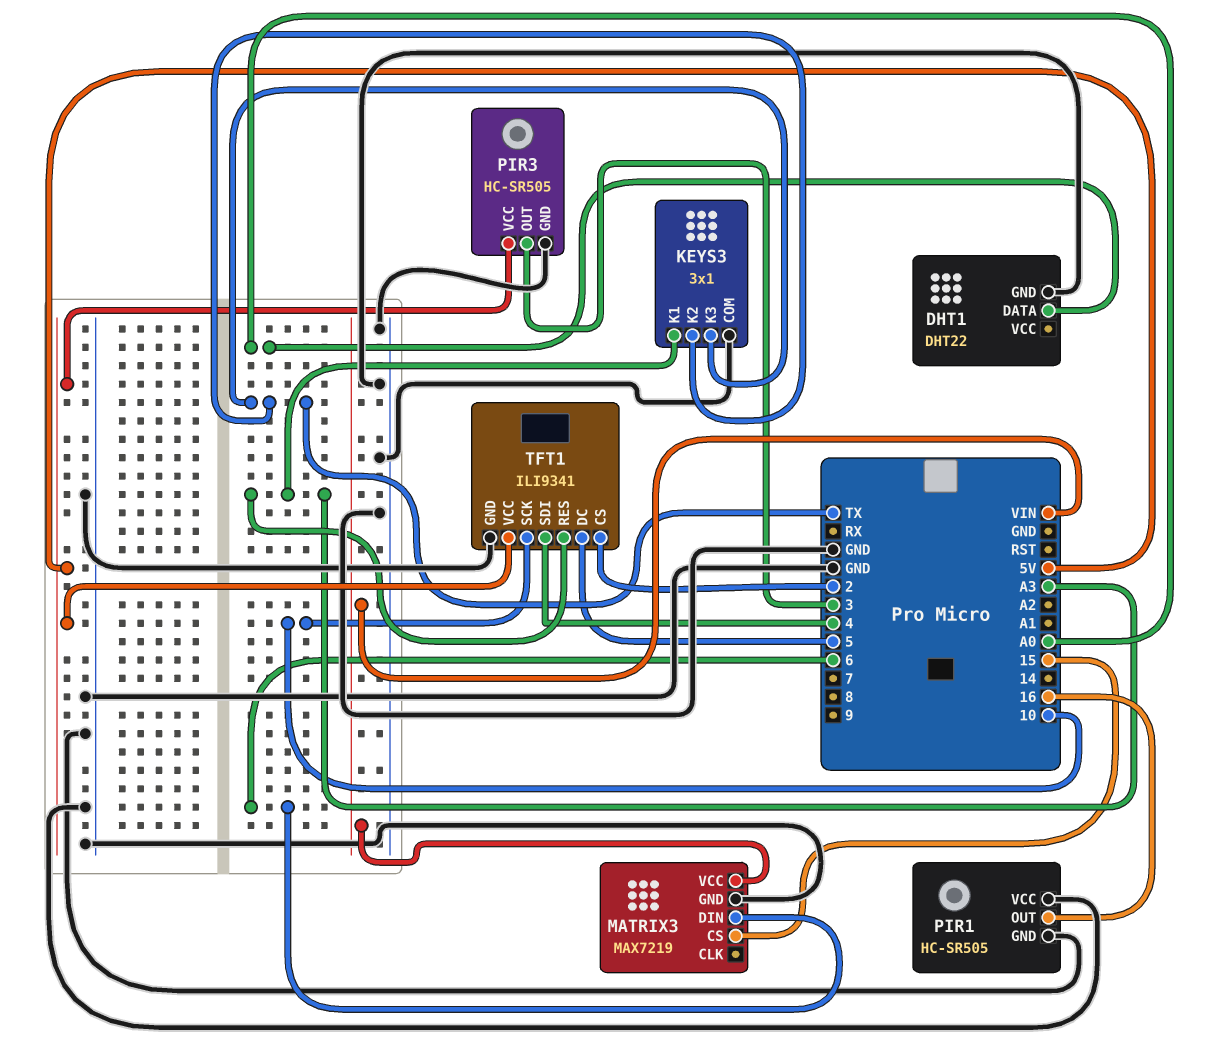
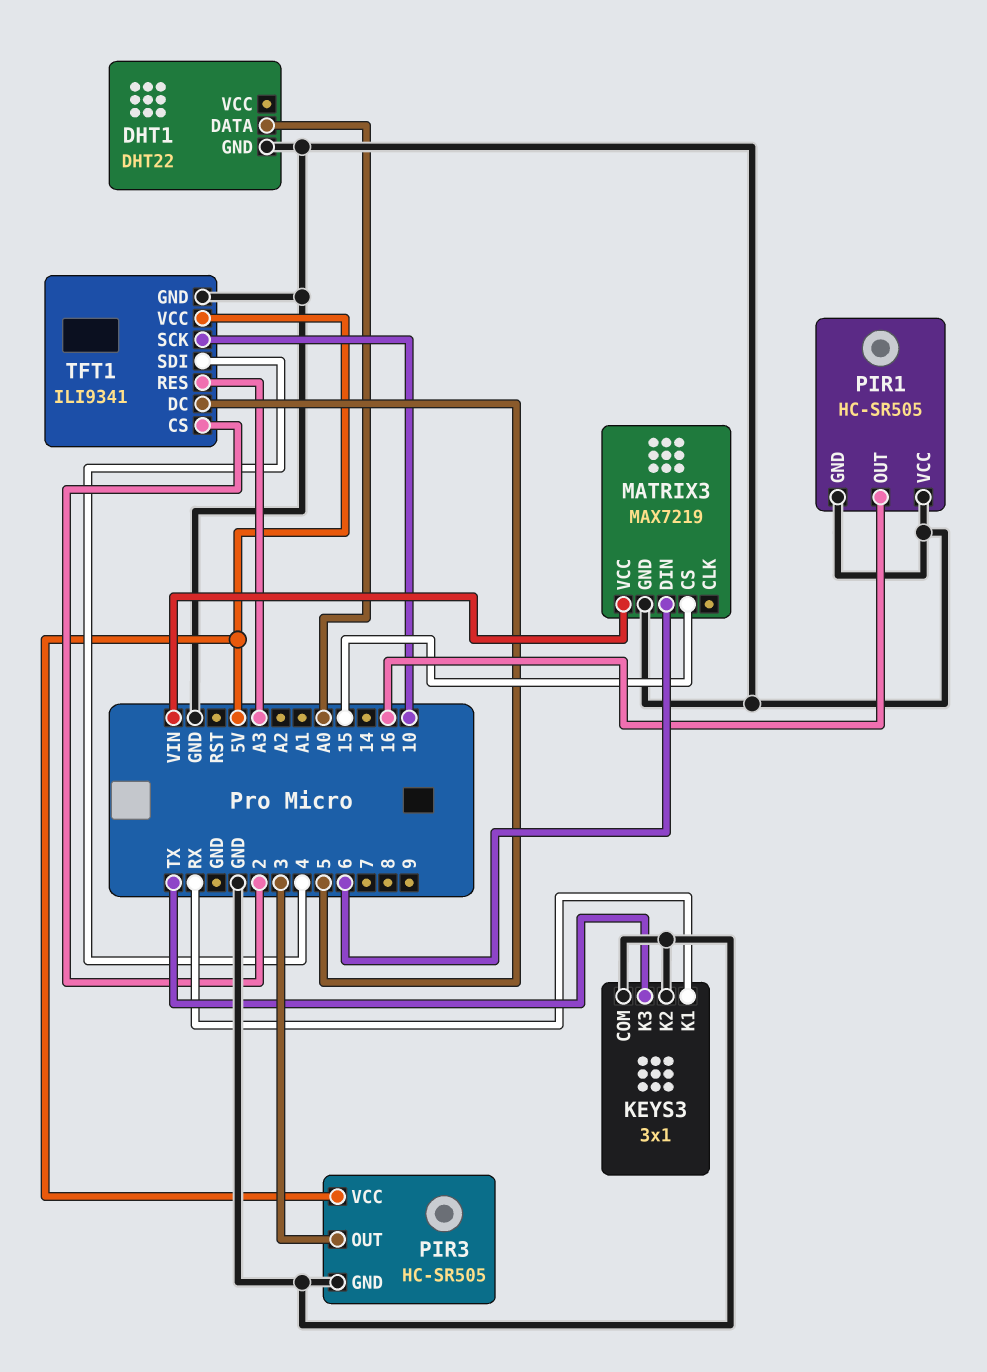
KEYS3 pin K1: A3 -> RX
KEYS3 pin K2: TX -> GND

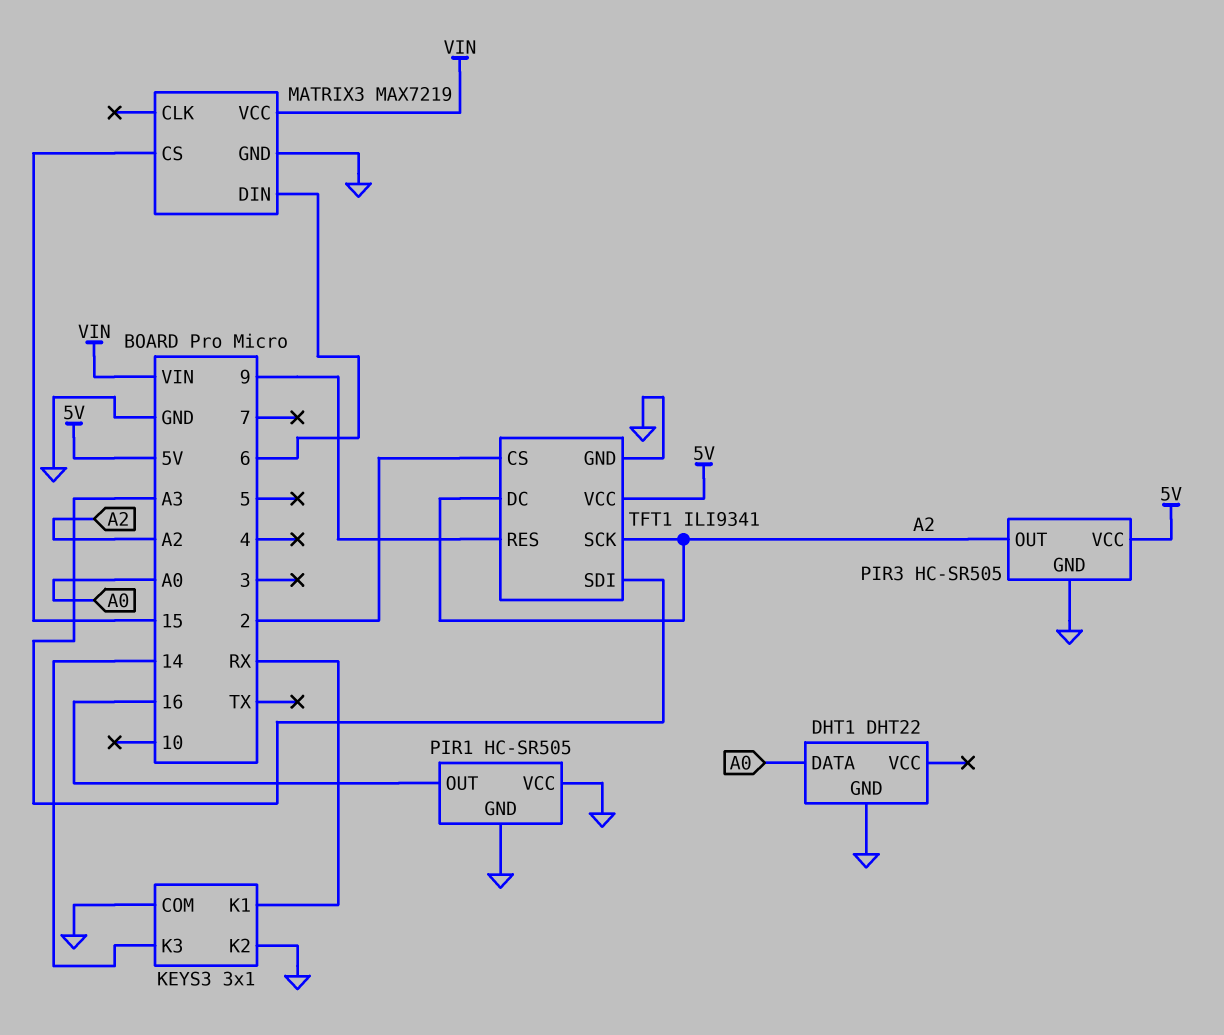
KEYS3 pin K3: TX -> 14
PIR3 pin OUT: 3 -> A2
TFT1 pin DC: 5 -> A2
TFT1 pin RES: A3 -> 9
TFT1 pin SCK: 10 -> A2
TFT1 pin SDI: 4 -> A3

